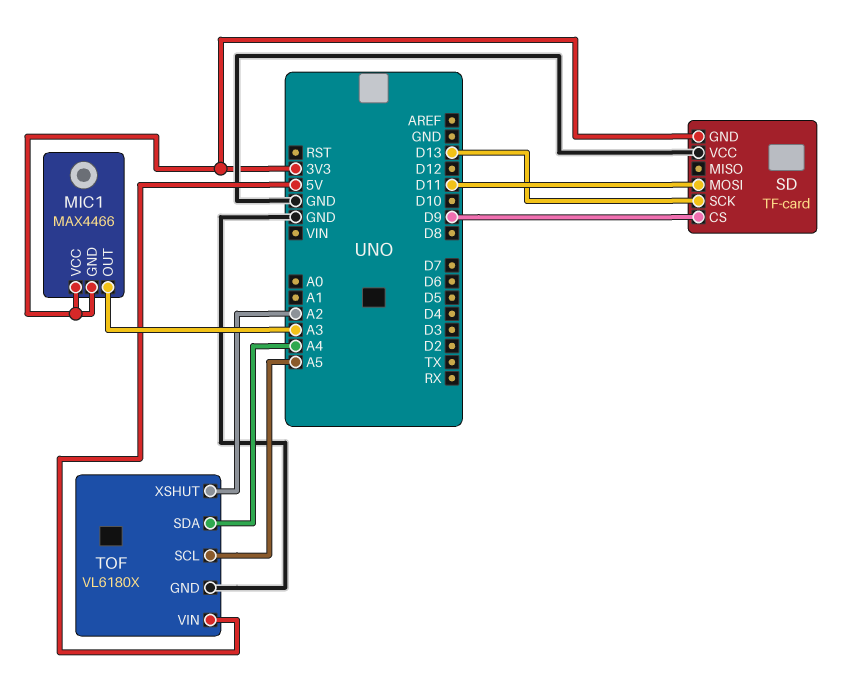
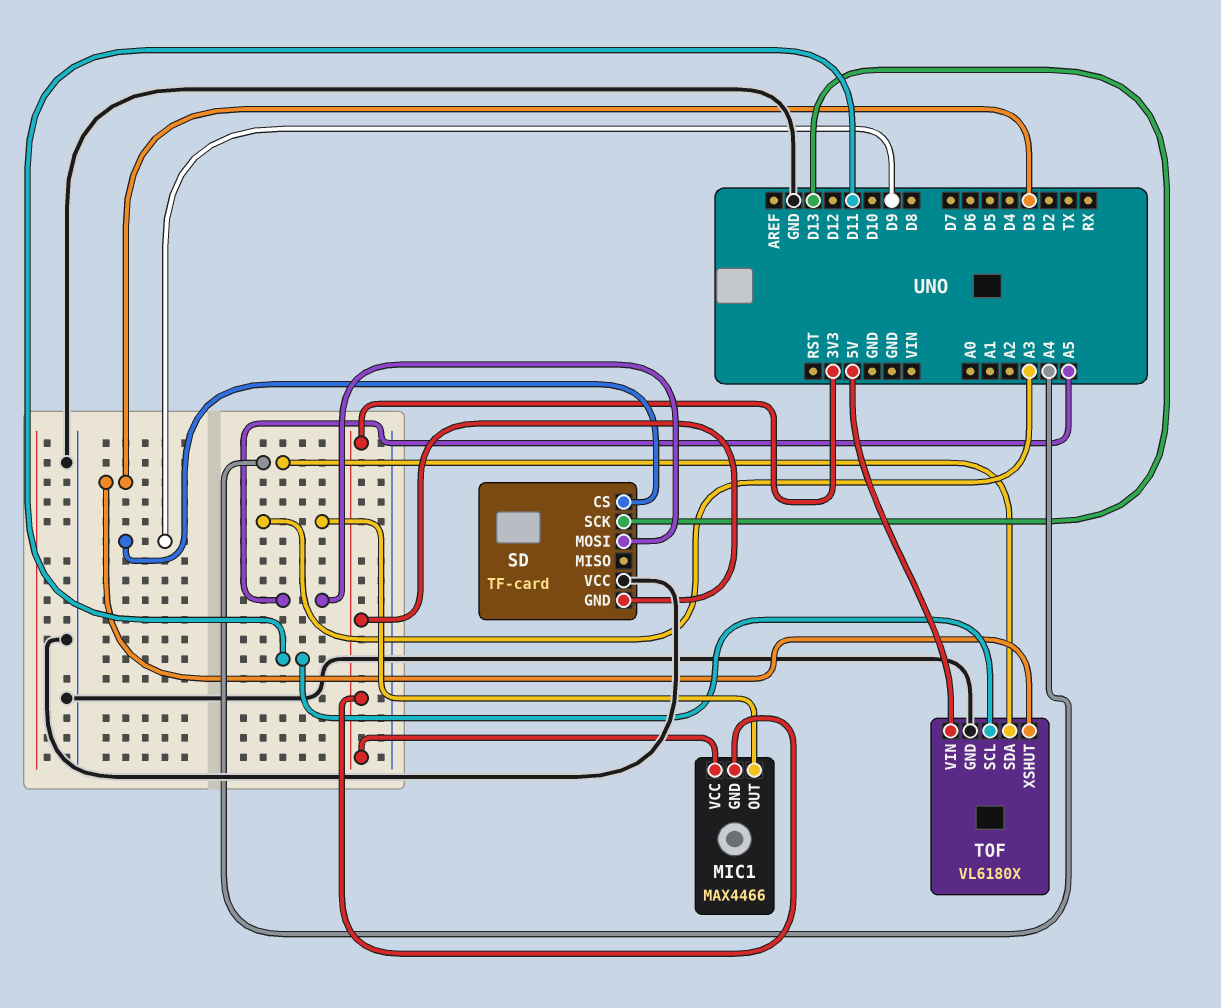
SD pin MOSI: D11 -> A5
TOF pin SCL: A5 -> D11
TOF pin XSHUT: A2 -> D3

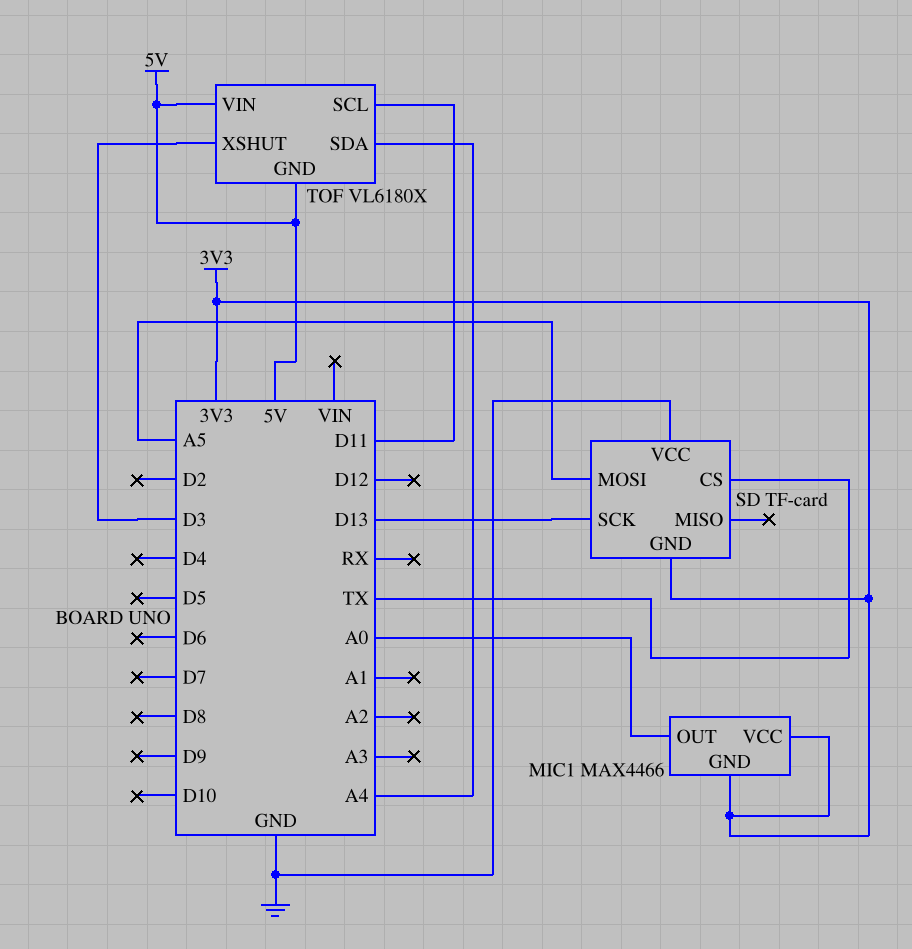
MIC1 pin OUT: A3 -> A0
SD pin CS: D9 -> TX
TOF pin GND: GND -> 5V

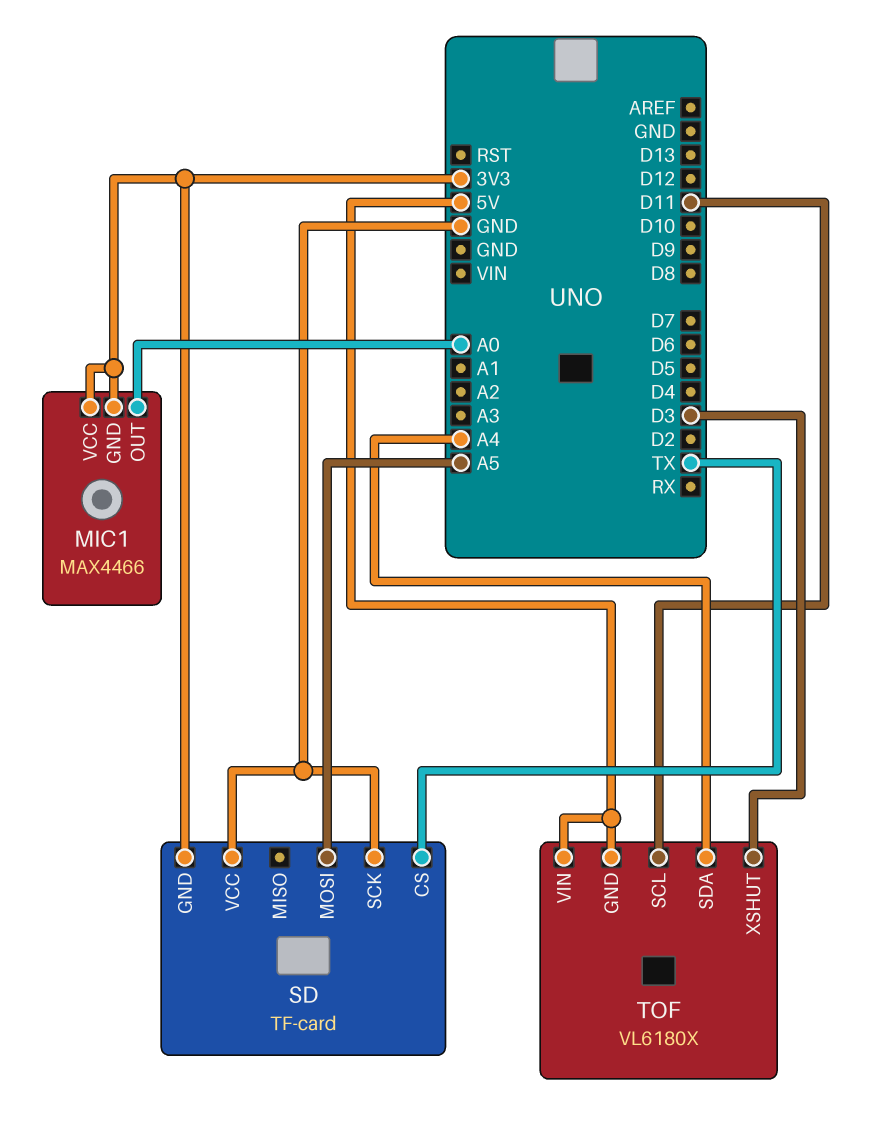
SD pin SCK: D13 -> GND

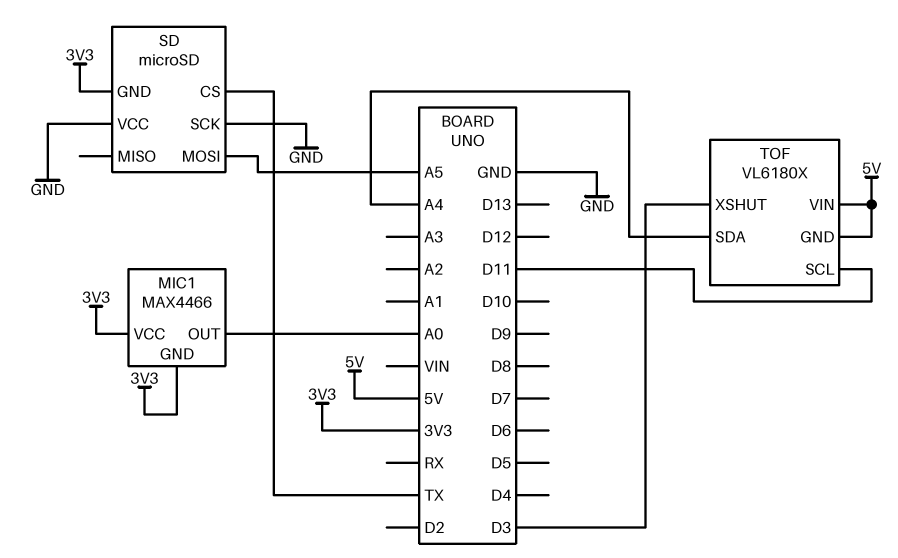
SD: TF-card -> microSD

